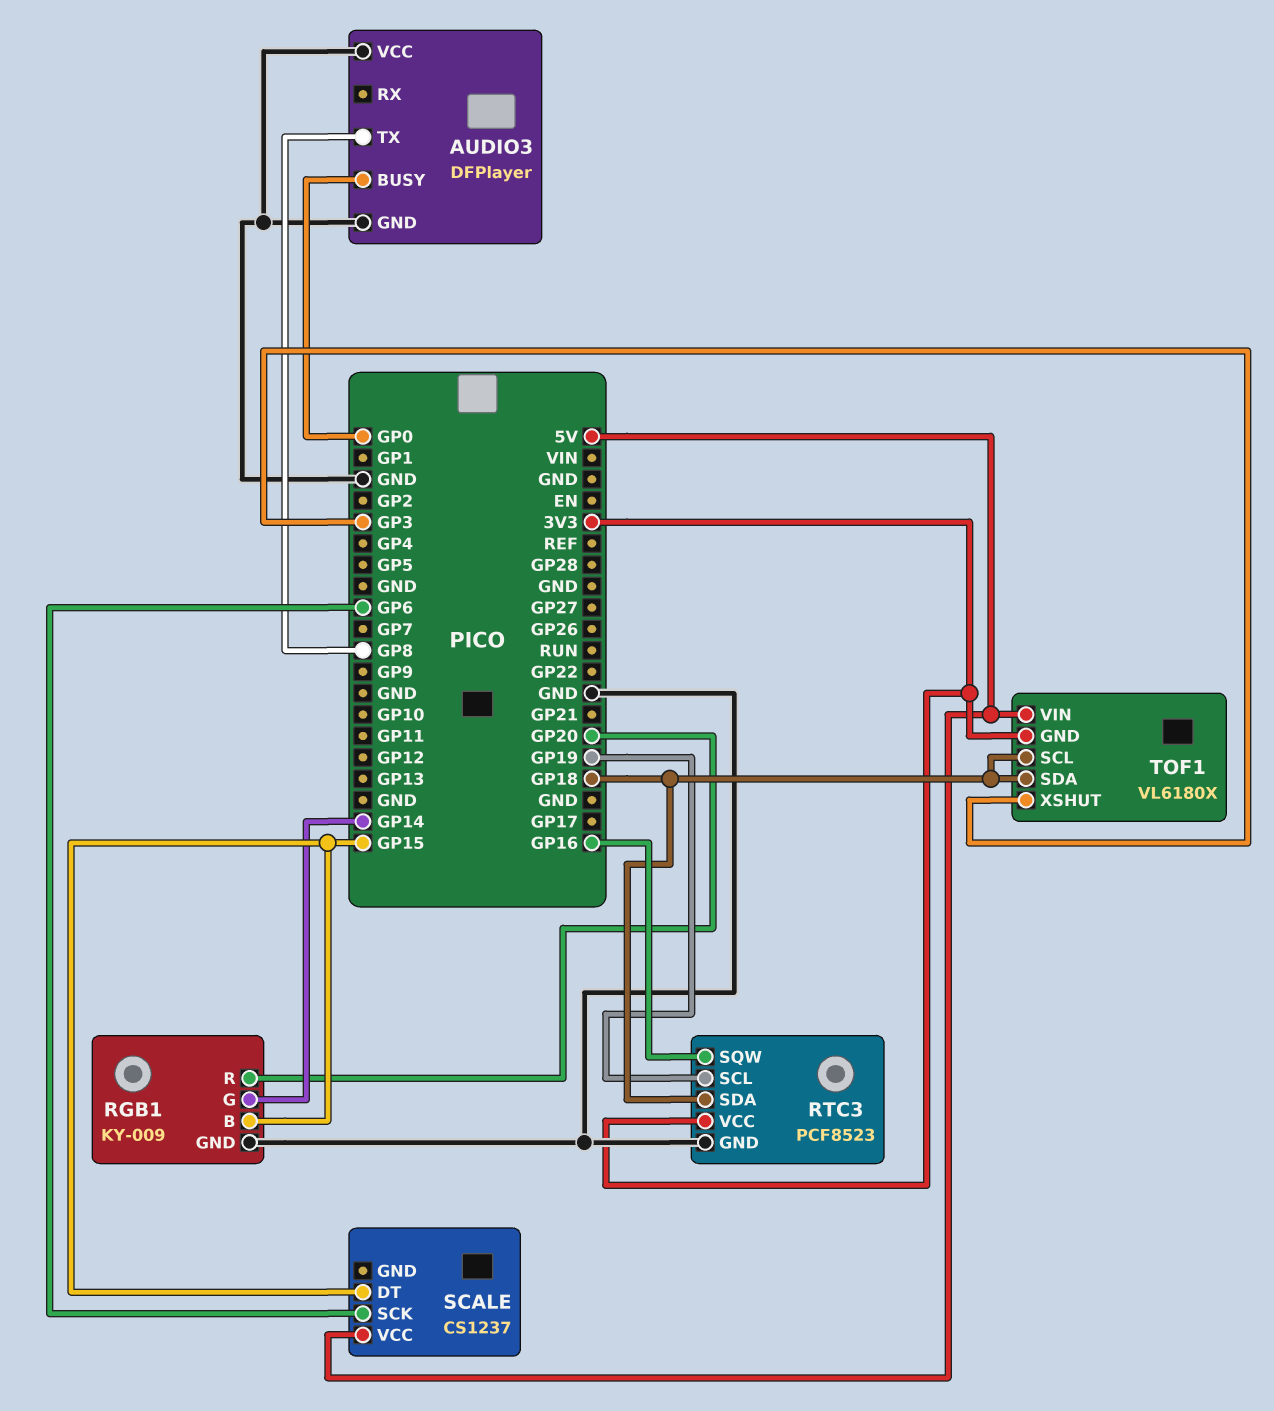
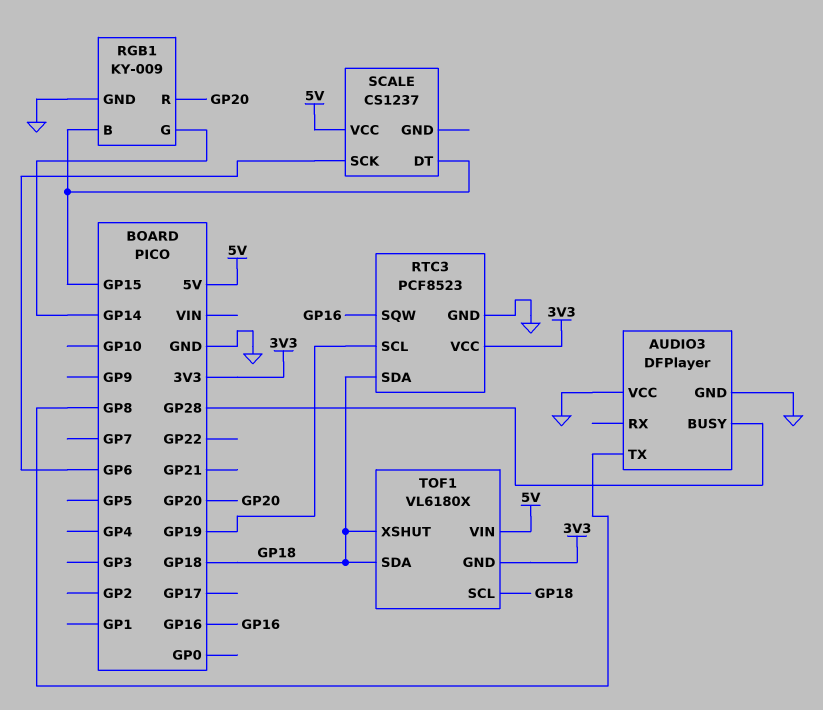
AUDIO3 pin BUSY: GP0 -> GP28
TOF1 pin XSHUT: GP3 -> GP18

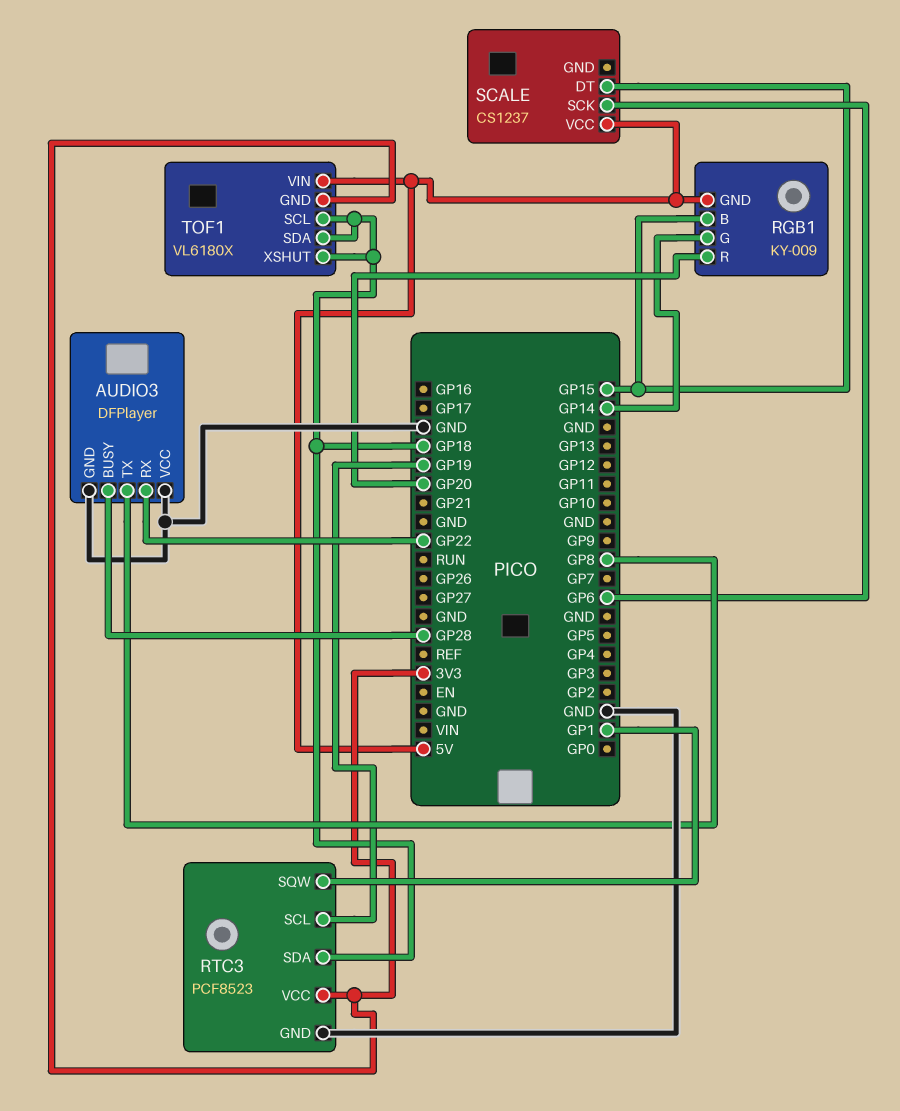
AUDIO3 pin RX: none -> GP22
RGB1 pin GND: GND -> 5V
RTC3 pin SQW: GP16 -> GP1

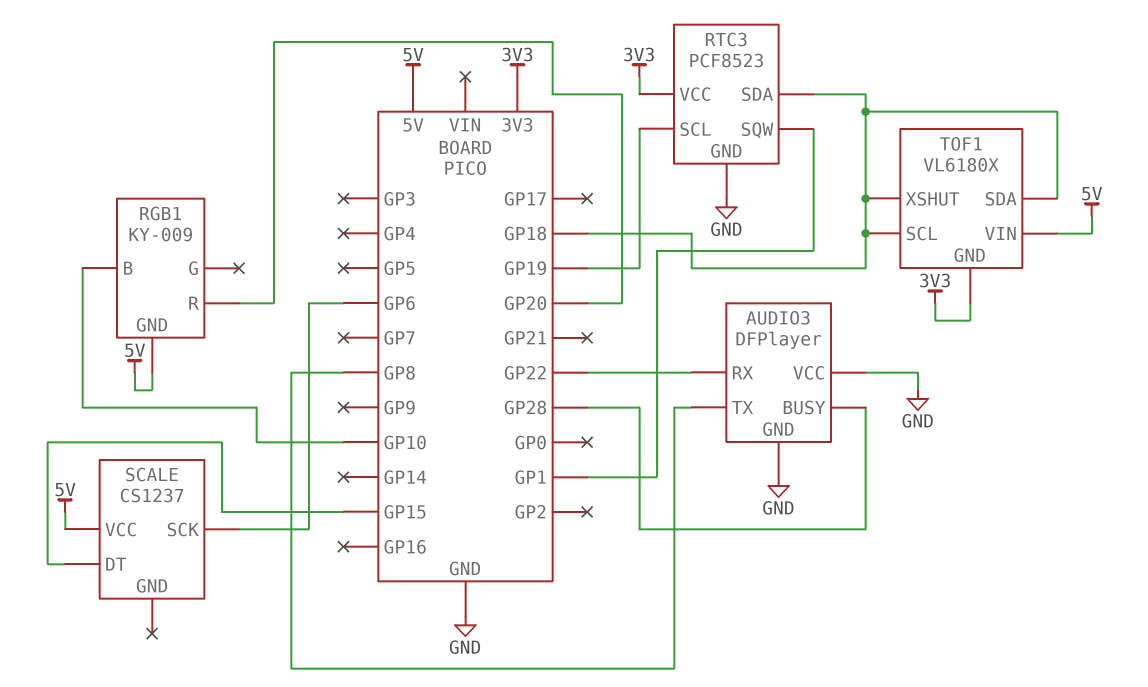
RGB1 pin B: GP15 -> GP10
RGB1 pin G: GP14 -> none

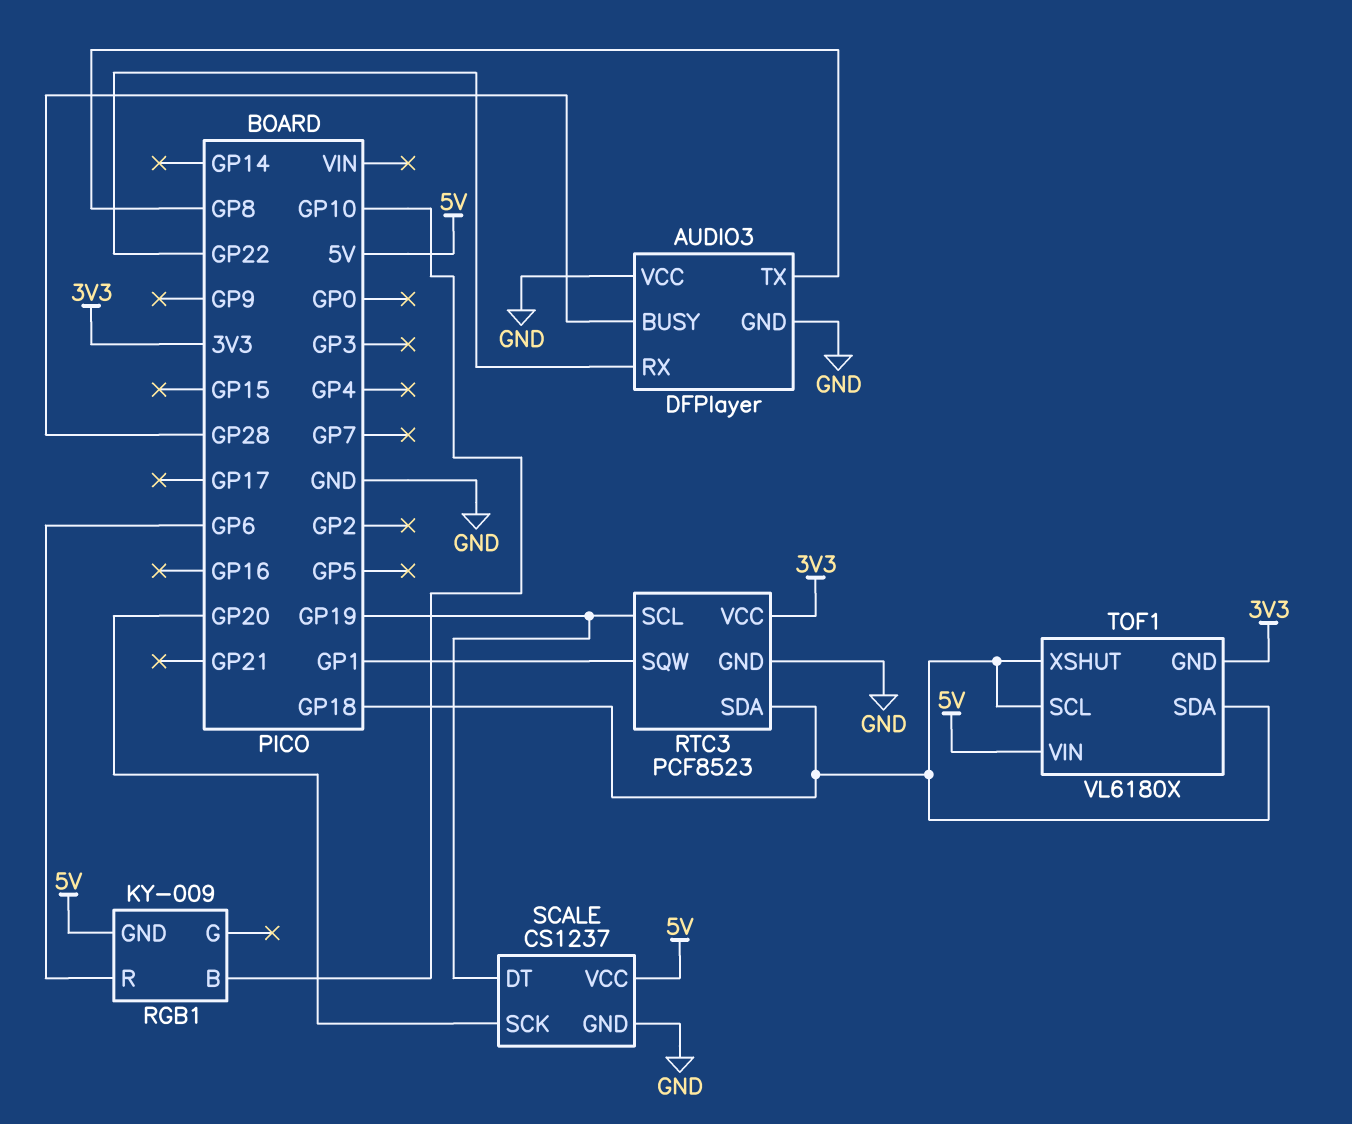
RGB1 pin R: GP20 -> GP6
SCALE pin DT: GP15 -> GP19
SCALE pin GND: none -> GND
SCALE pin SCK: GP6 -> GP20

